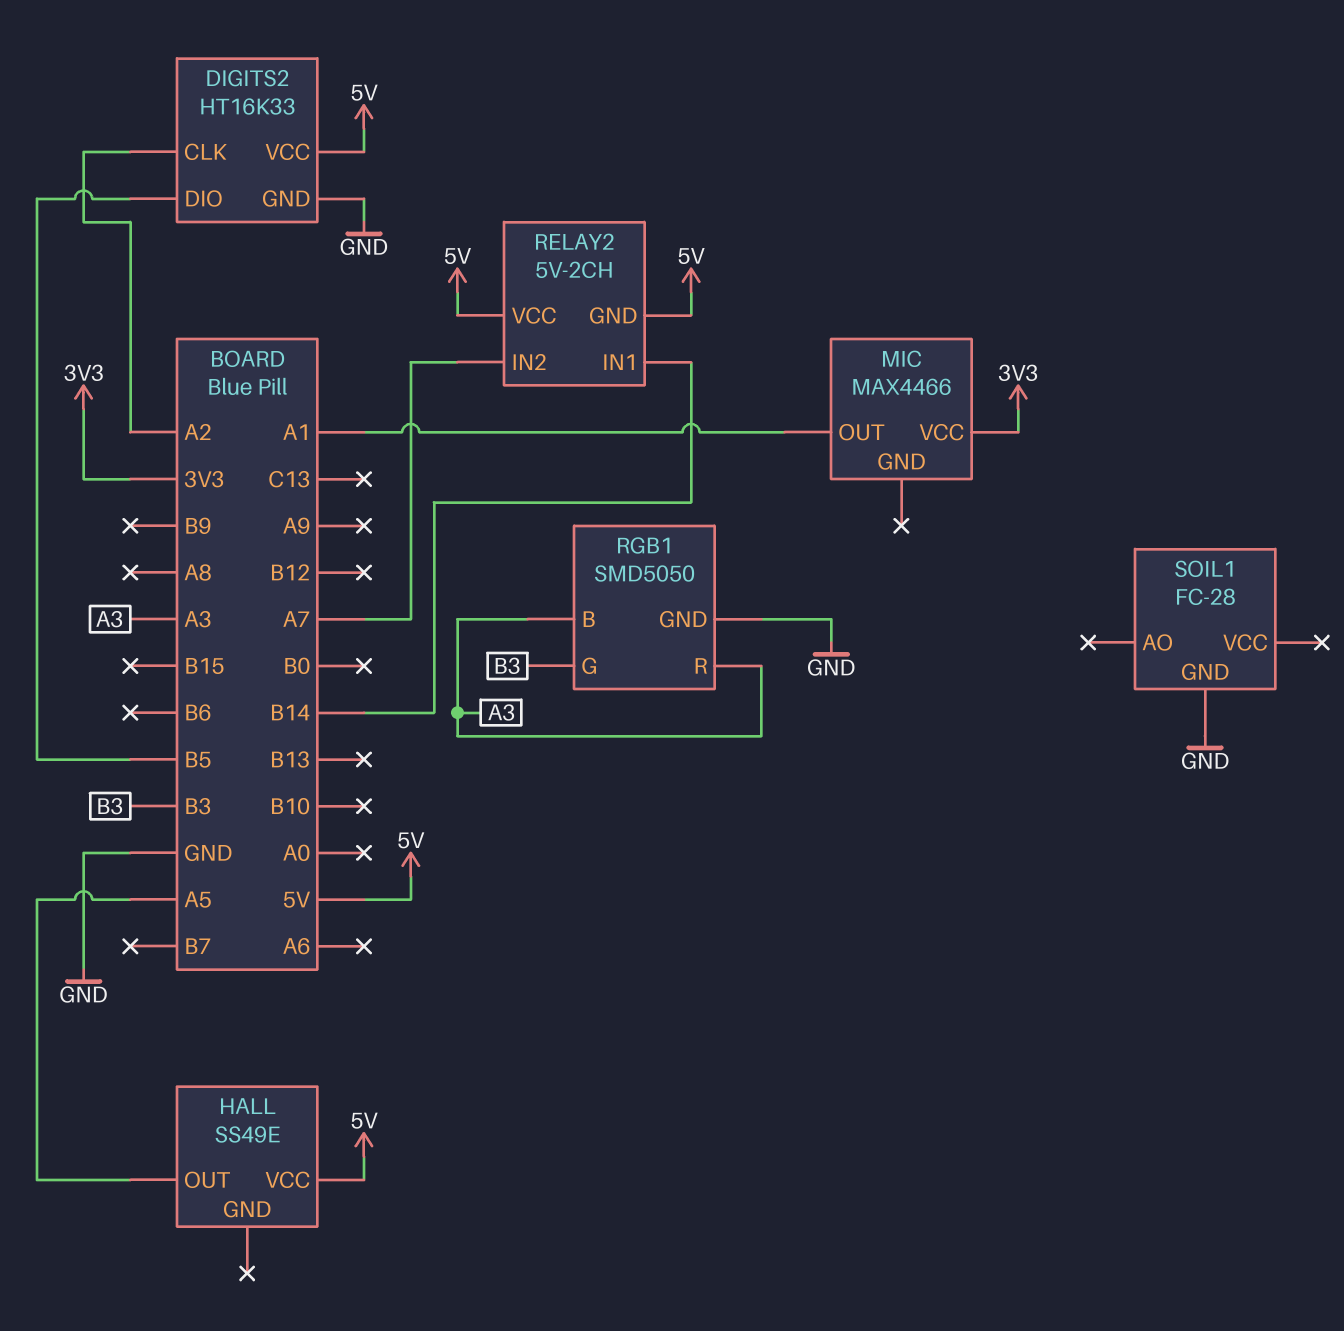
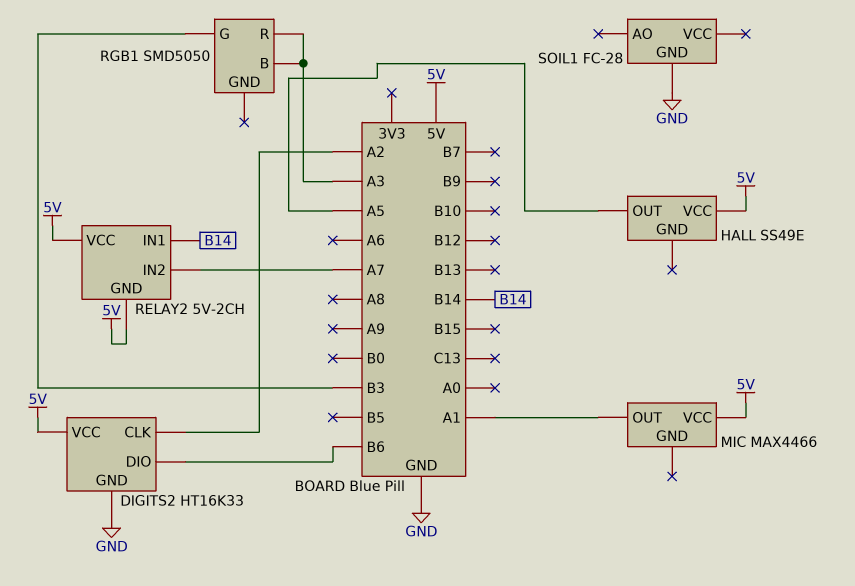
DIGITS2 pin DIO: B5 -> B6
MIC pin VCC: 3V3 -> 5V
RGB1 pin GND: GND -> none

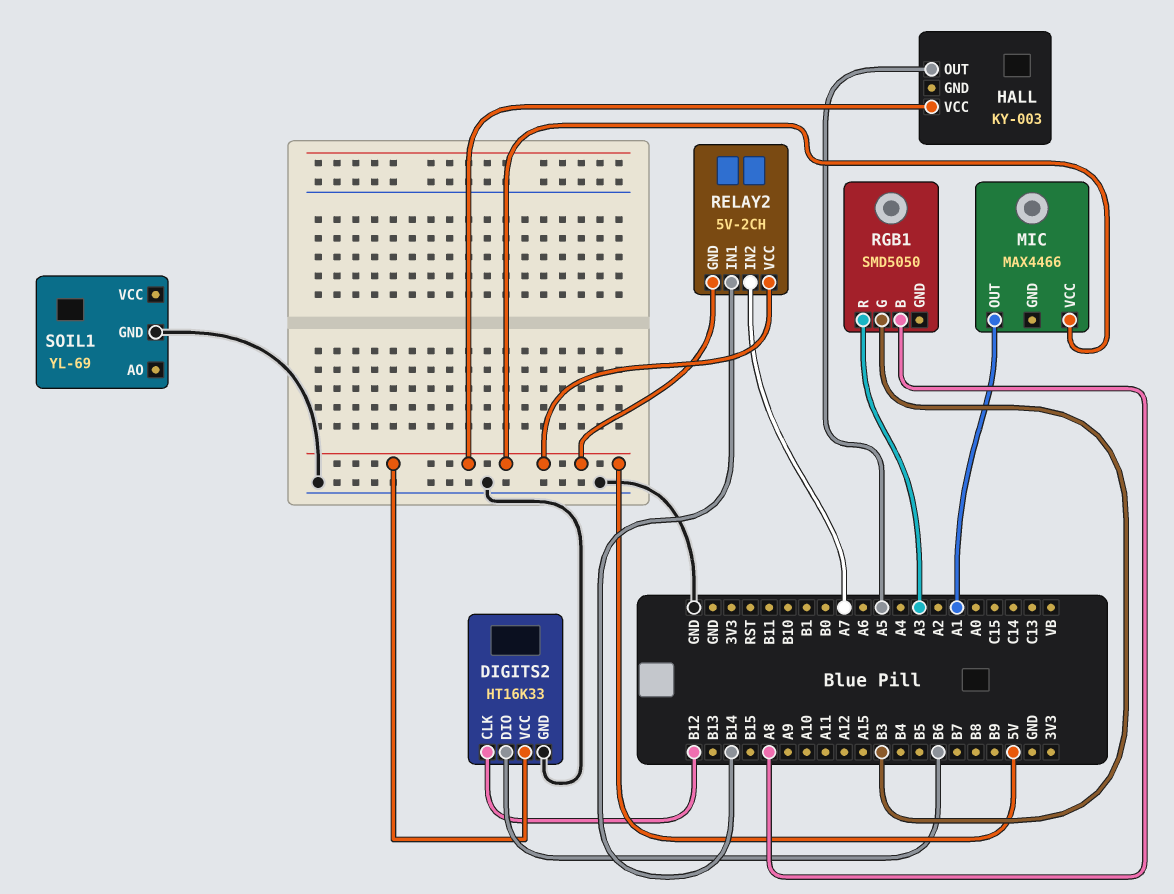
DIGITS2 pin CLK: A2 -> B12
HALL: SS49E -> KY-003
RGB1 pin B: A3 -> A8
SOIL1: FC-28 -> YL-69

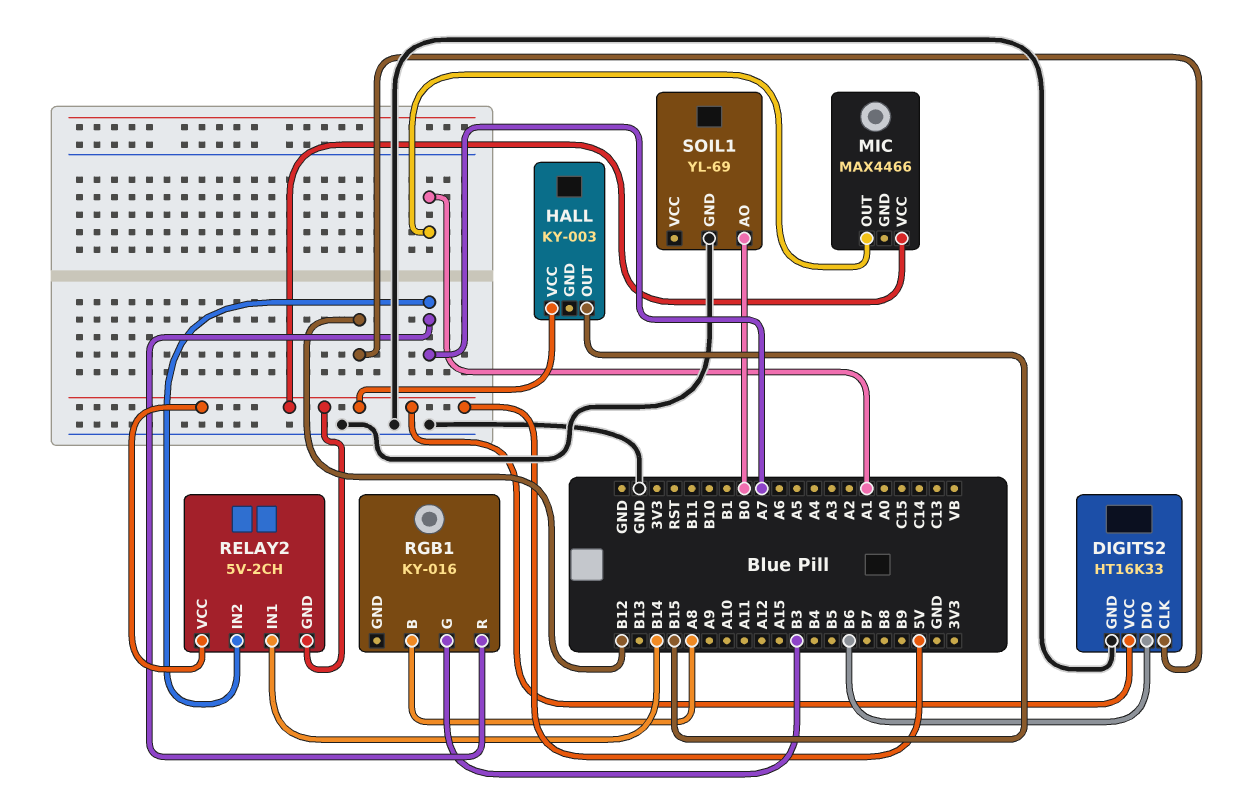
HALL pin OUT: A5 -> B15
RGB1: SMD5050 -> KY-016
RGB1 pin R: A3 -> A7
SOIL1 pin AO: none -> B0

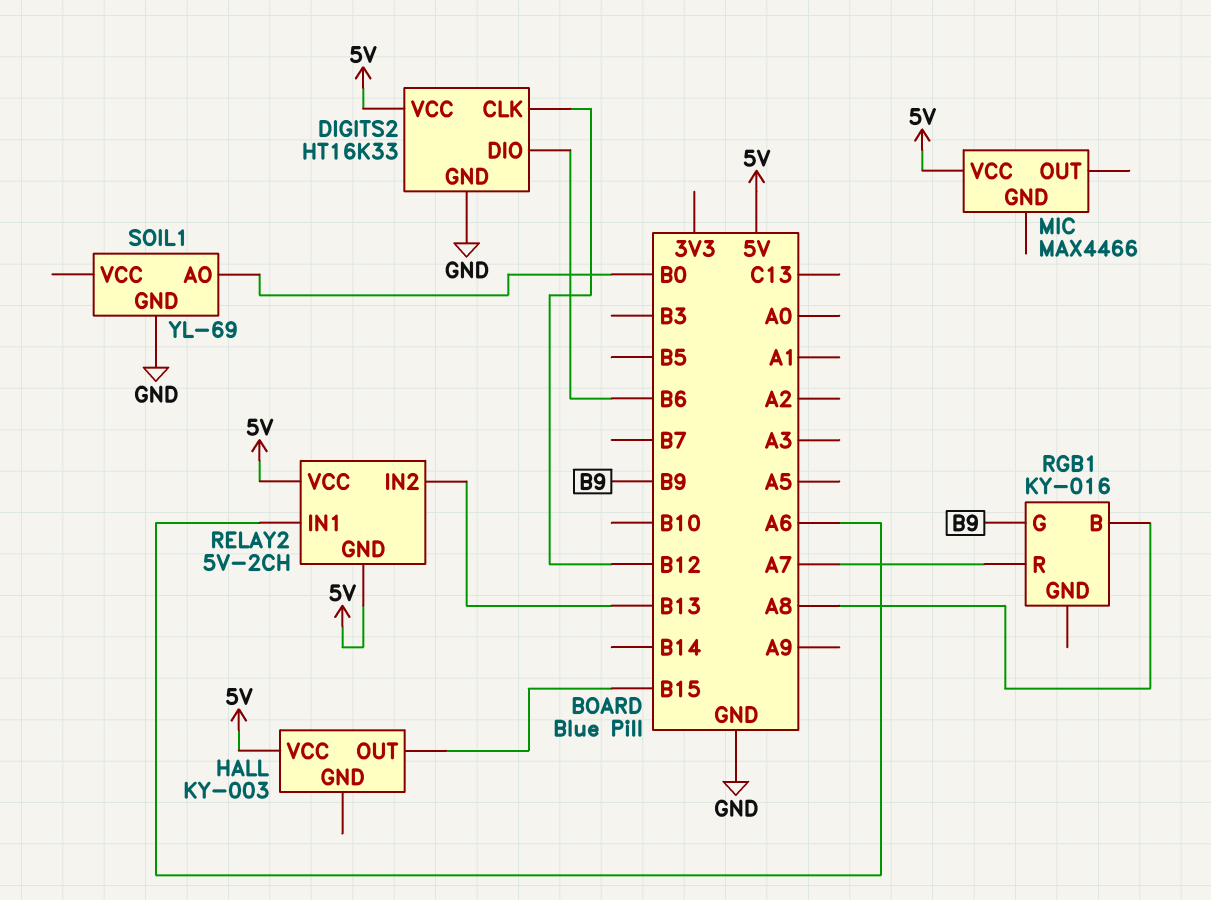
MIC pin OUT: A1 -> none
RELAY2 pin IN1: B14 -> A6
RELAY2 pin IN2: A7 -> B13
RGB1 pin G: B3 -> B9

